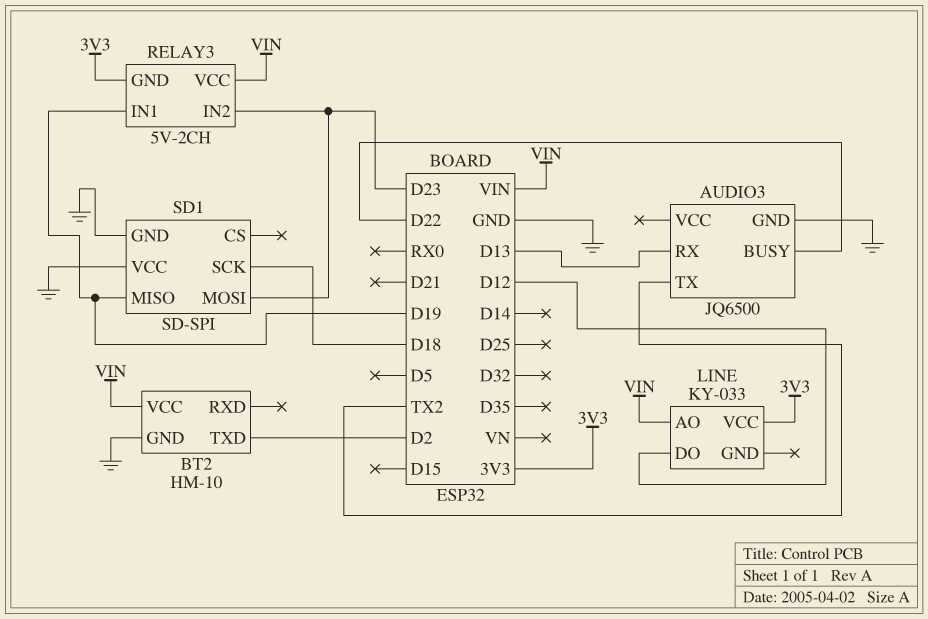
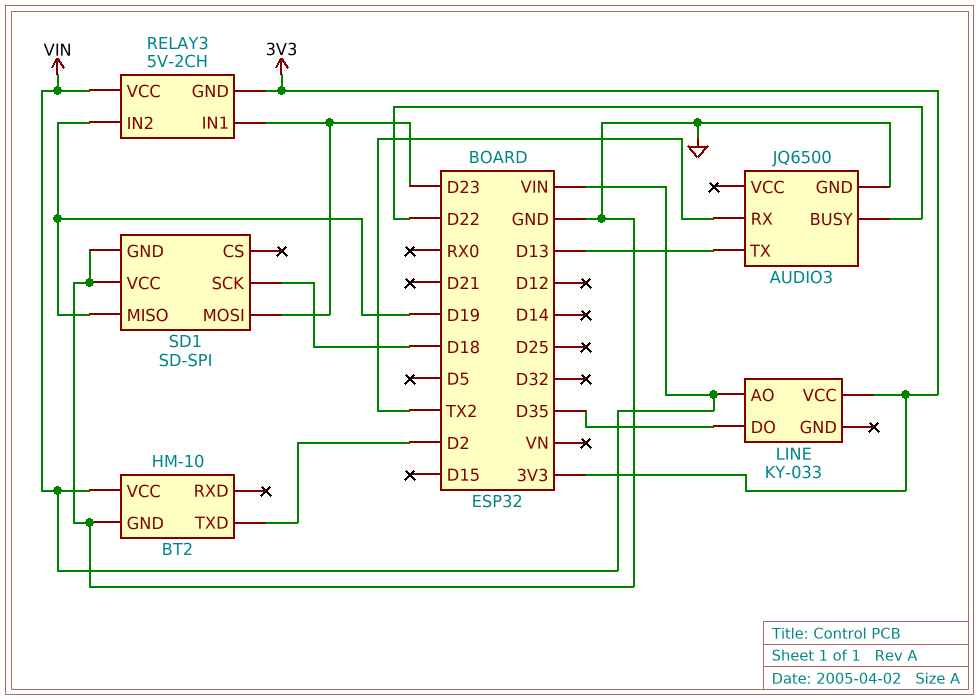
AUDIO3 pin RX: D13 -> TX2
AUDIO3 pin TX: TX2 -> D13
LINE pin DO: D12 -> D35
RELAY3 pin IN1: D19 -> D23
RELAY3 pin IN2: D23 -> D19

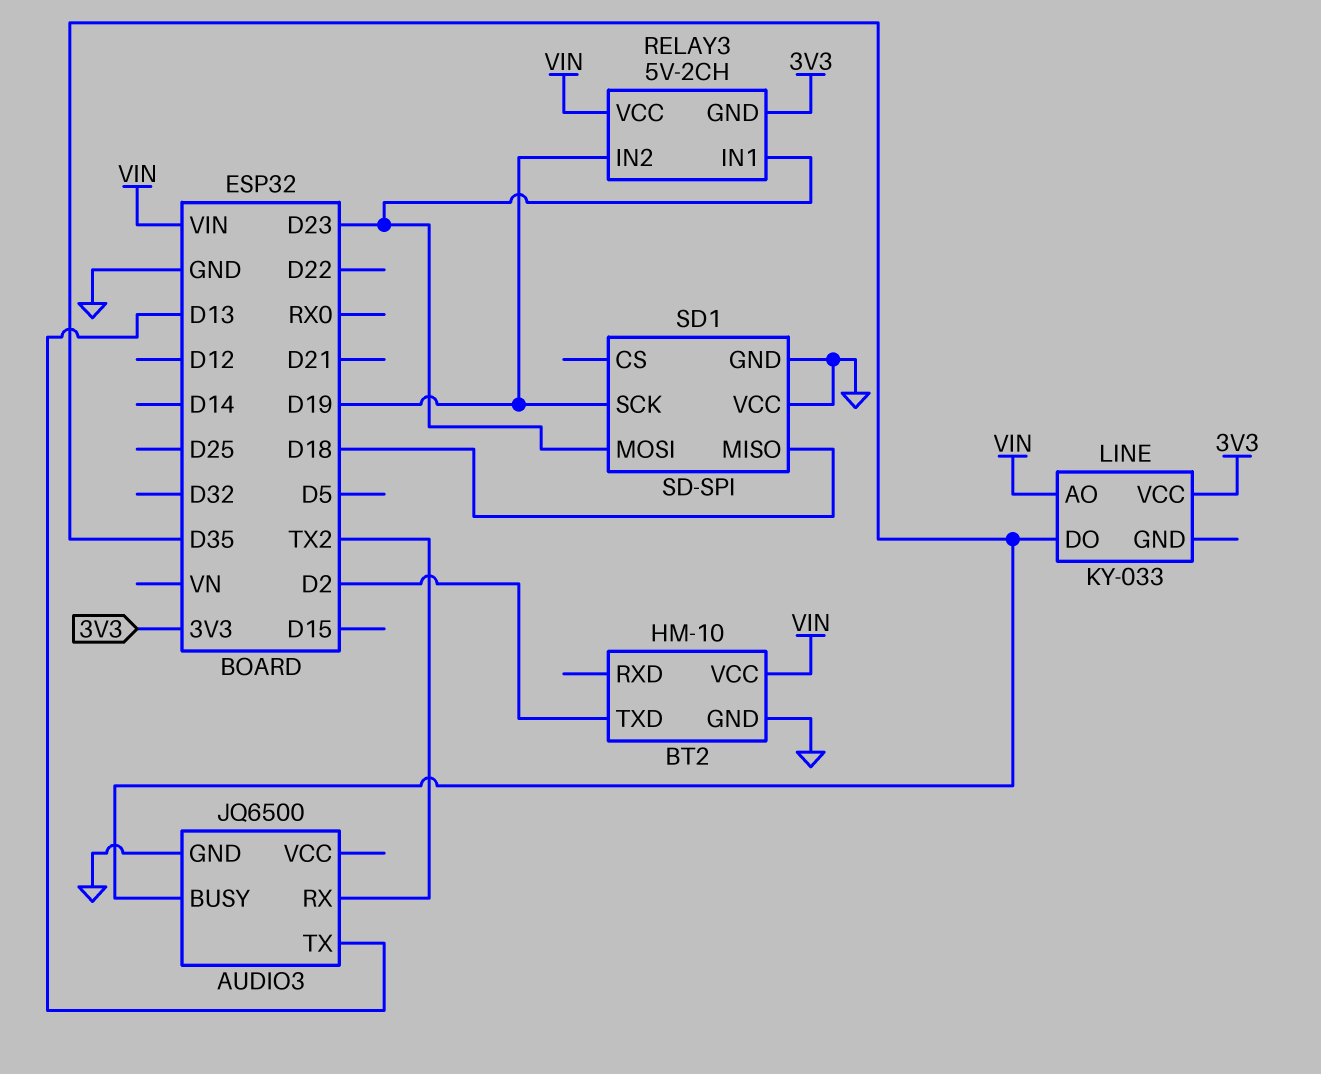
AUDIO3 pin BUSY: D22 -> D35
SD1 pin MISO: D19 -> D18
SD1 pin SCK: D18 -> D19

